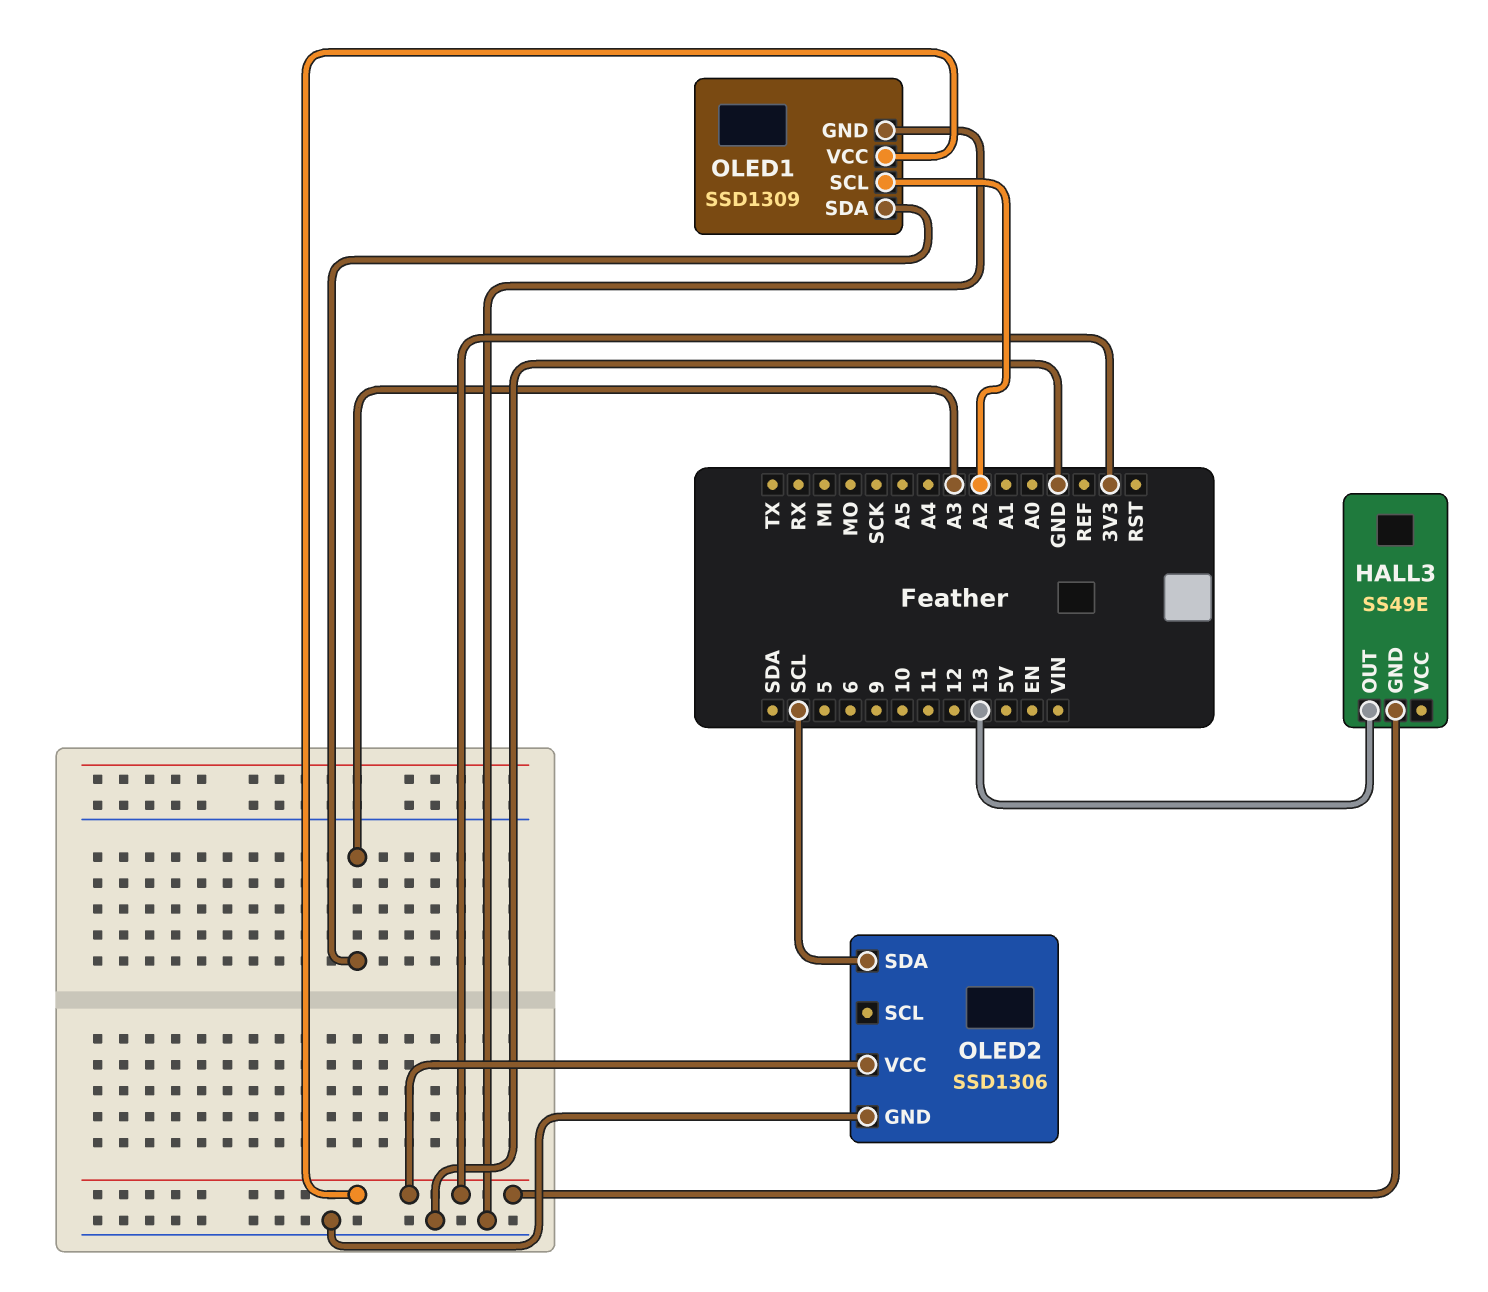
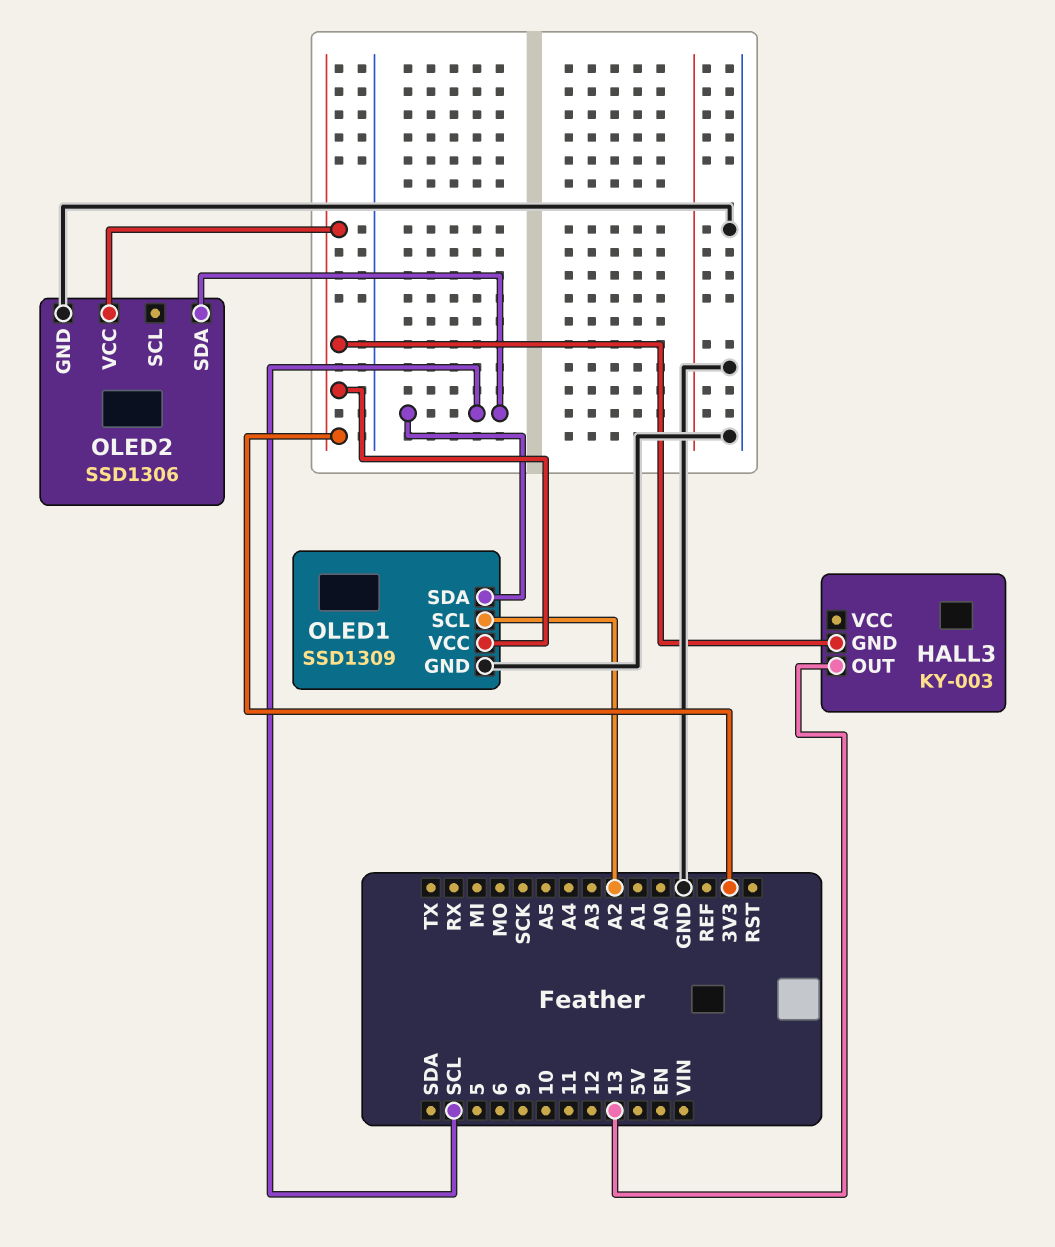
HALL3: SS49E -> KY-003
OLED1 pin SDA: A3 -> SCL

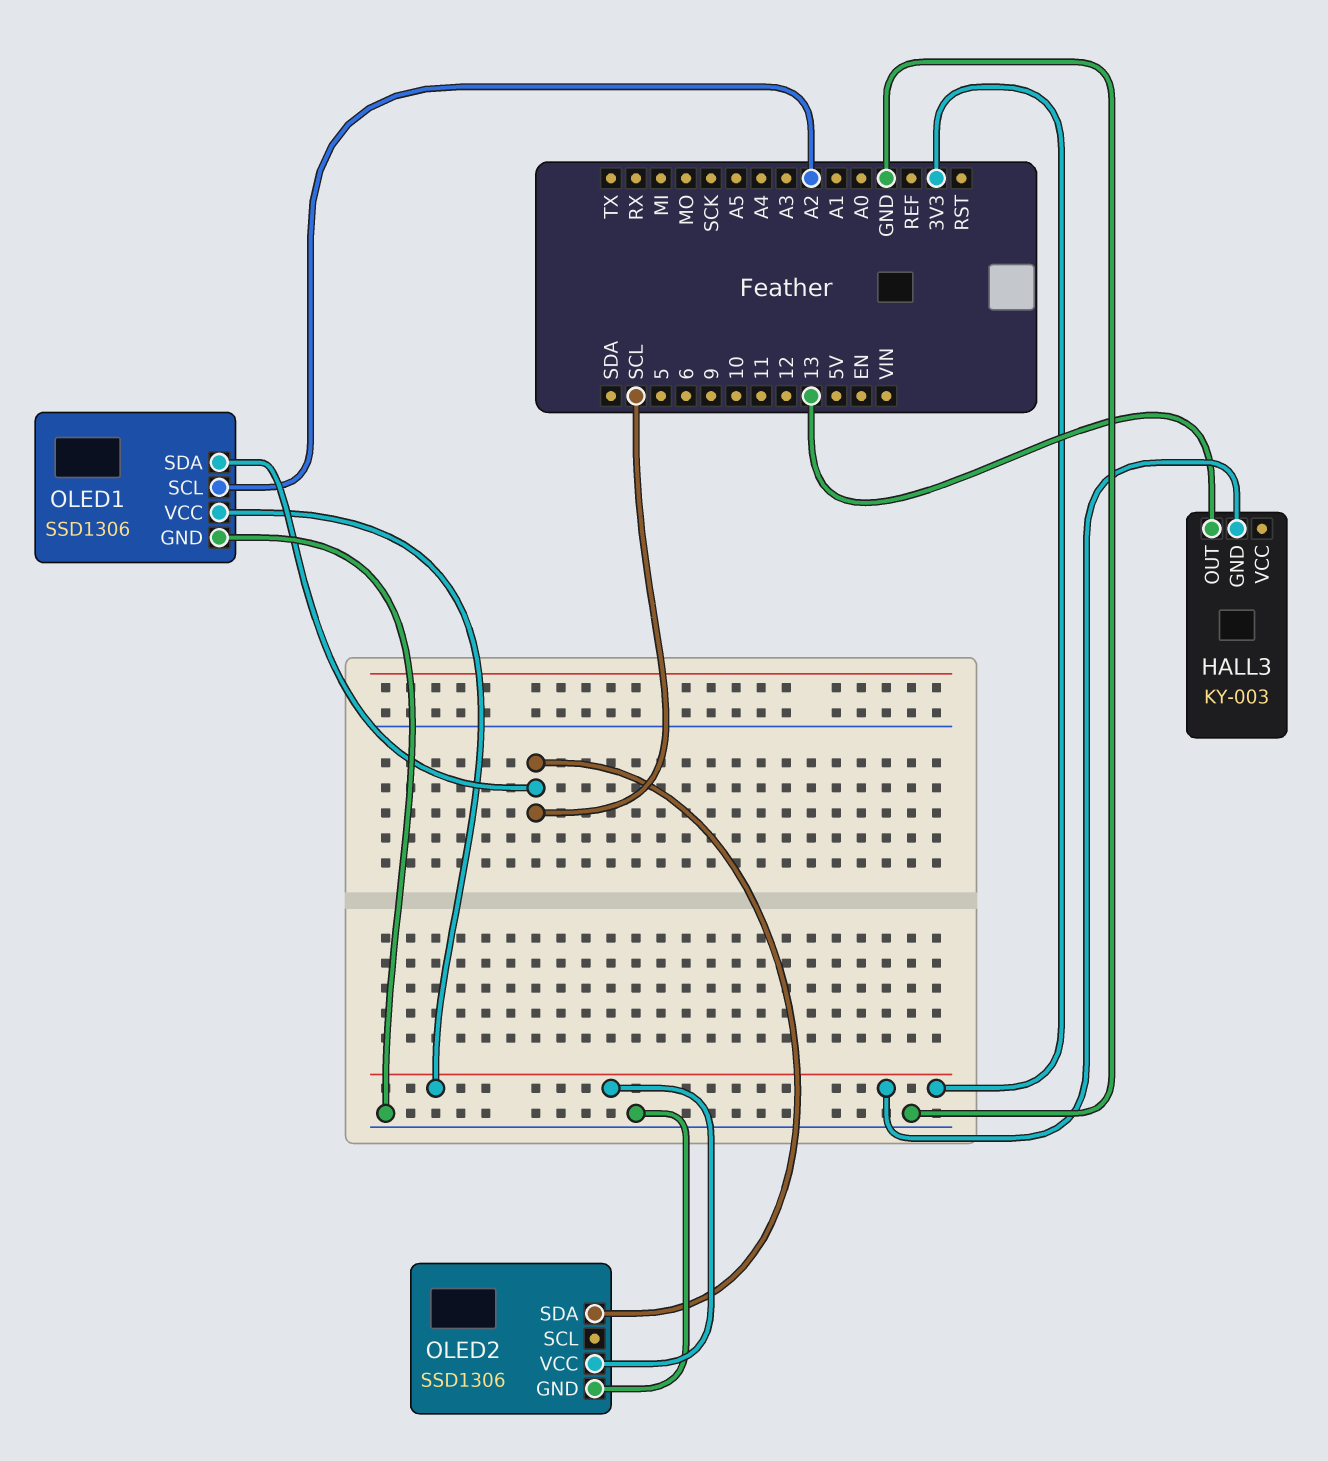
OLED1: SSD1309 -> SSD1306

